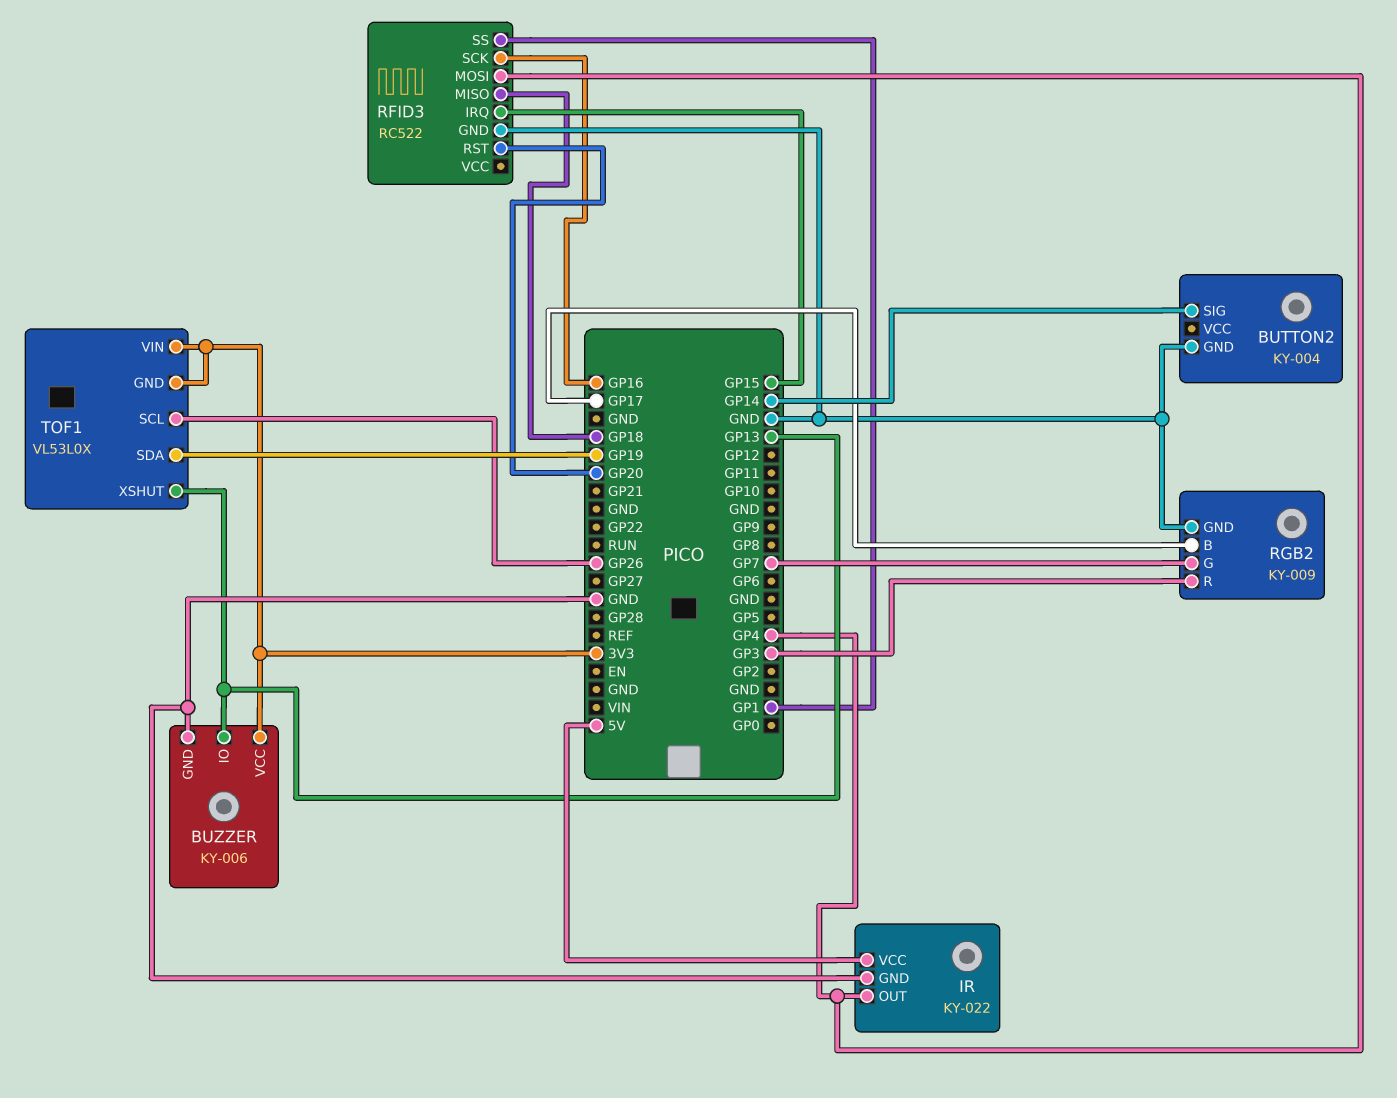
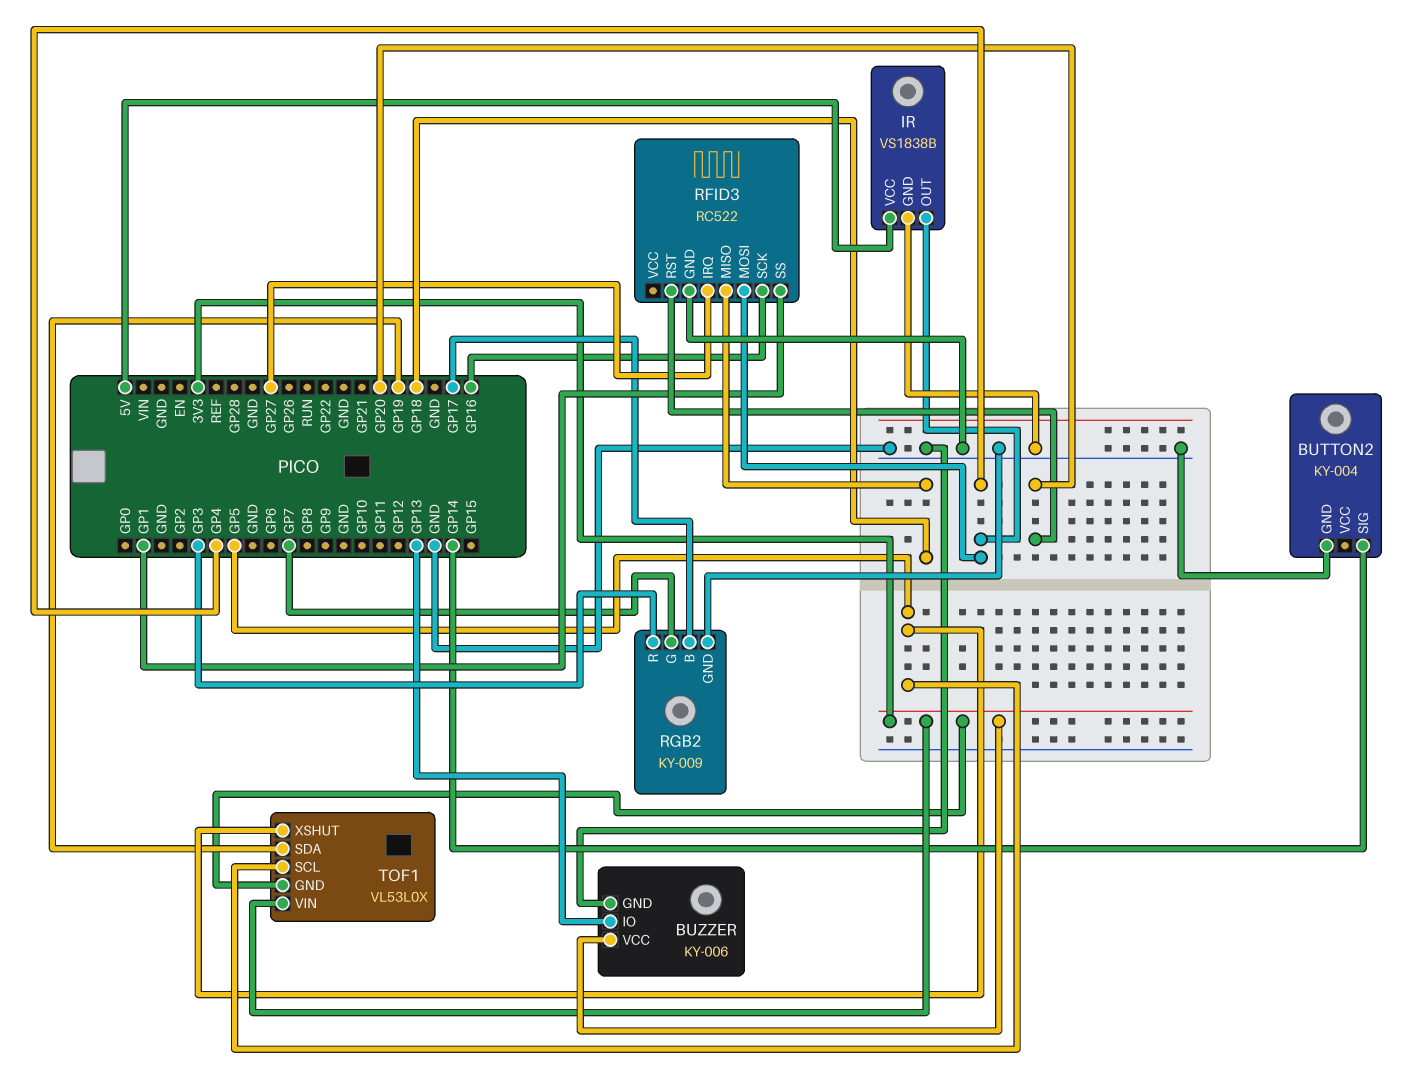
IR: KY-022 -> VS1838B
RFID3 pin IRQ: GP15 -> GP27
TOF1 pin SCL: GP26 -> GP5
TOF1 pin XSHUT: GP13 -> GP5

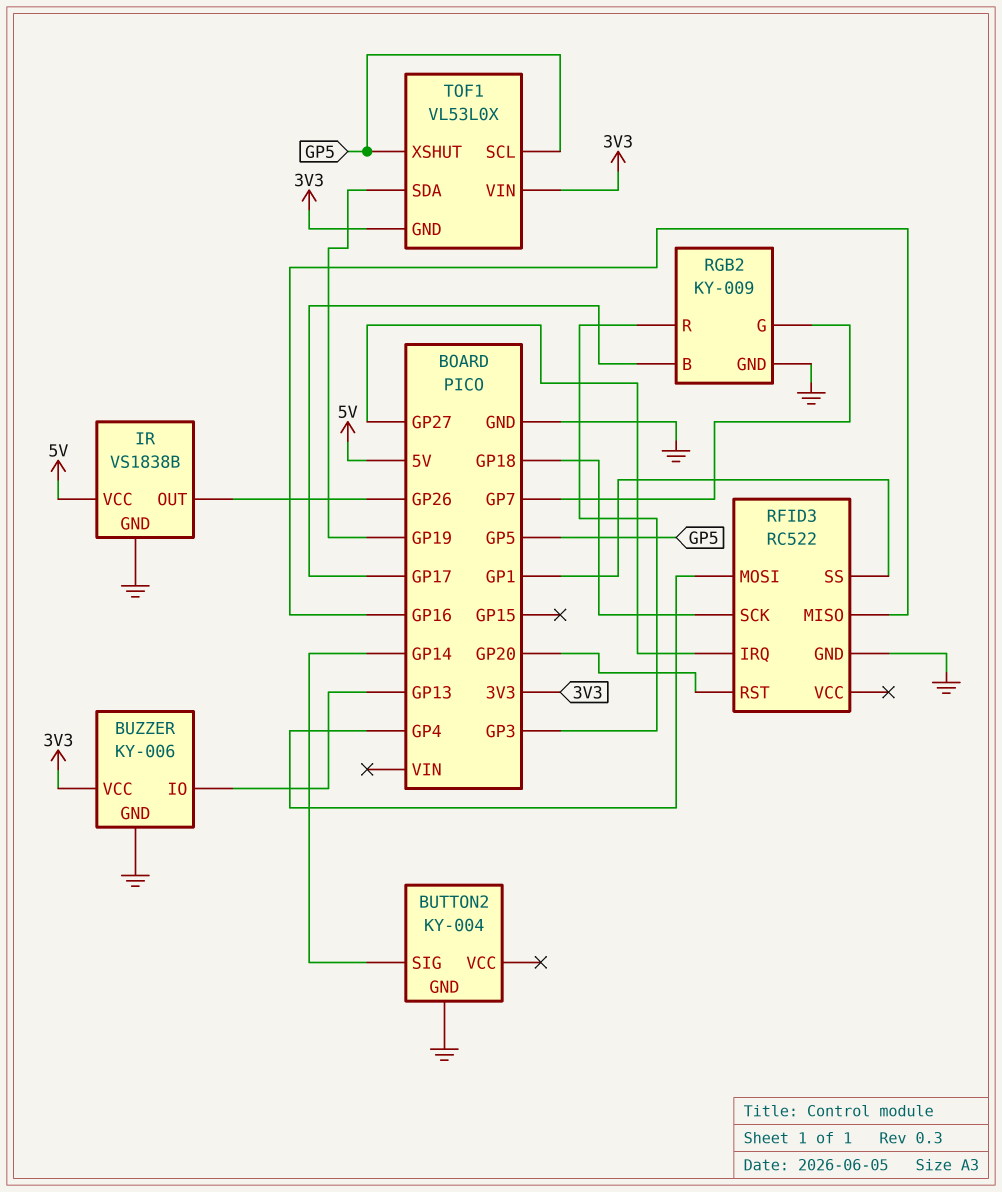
IR pin OUT: GP4 -> GP26
RFID3 pin MISO: GP18 -> GP16
RFID3 pin SCK: GP16 -> GP18

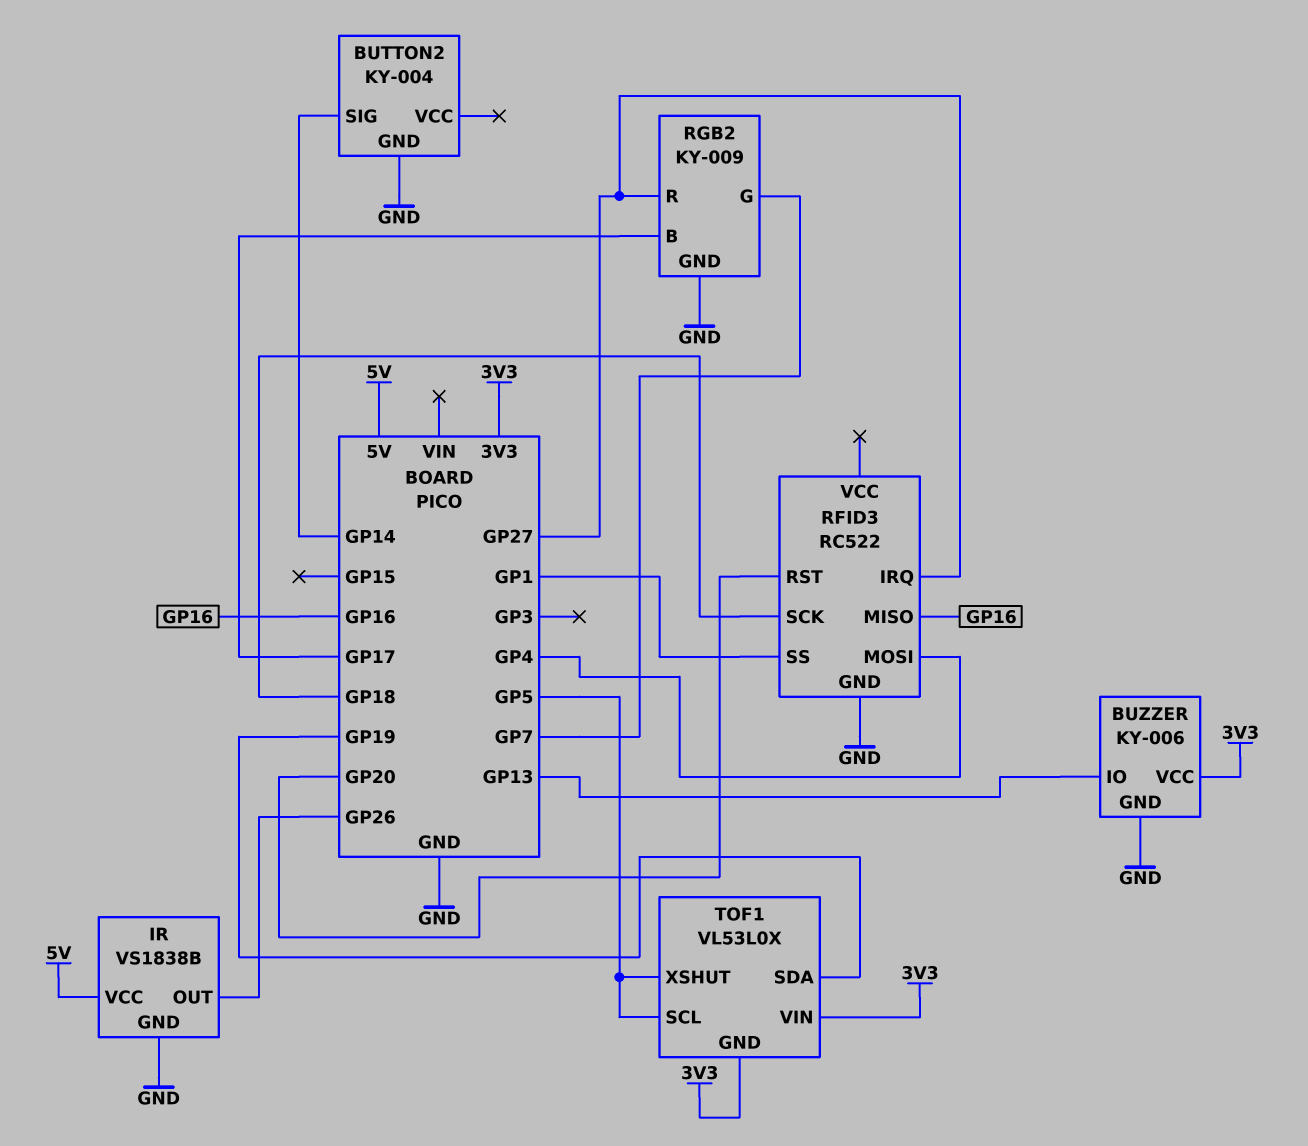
RGB2 pin R: GP3 -> GP27

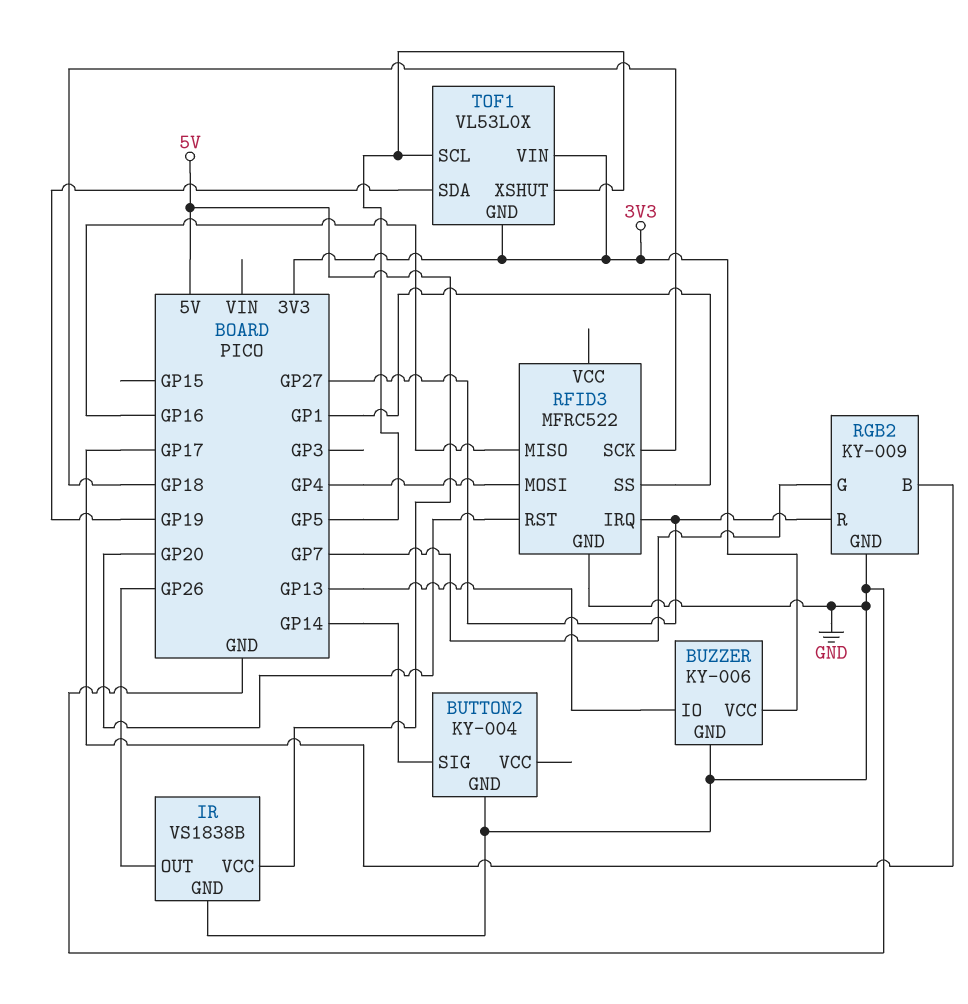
RFID3: RC522 -> MFRC522

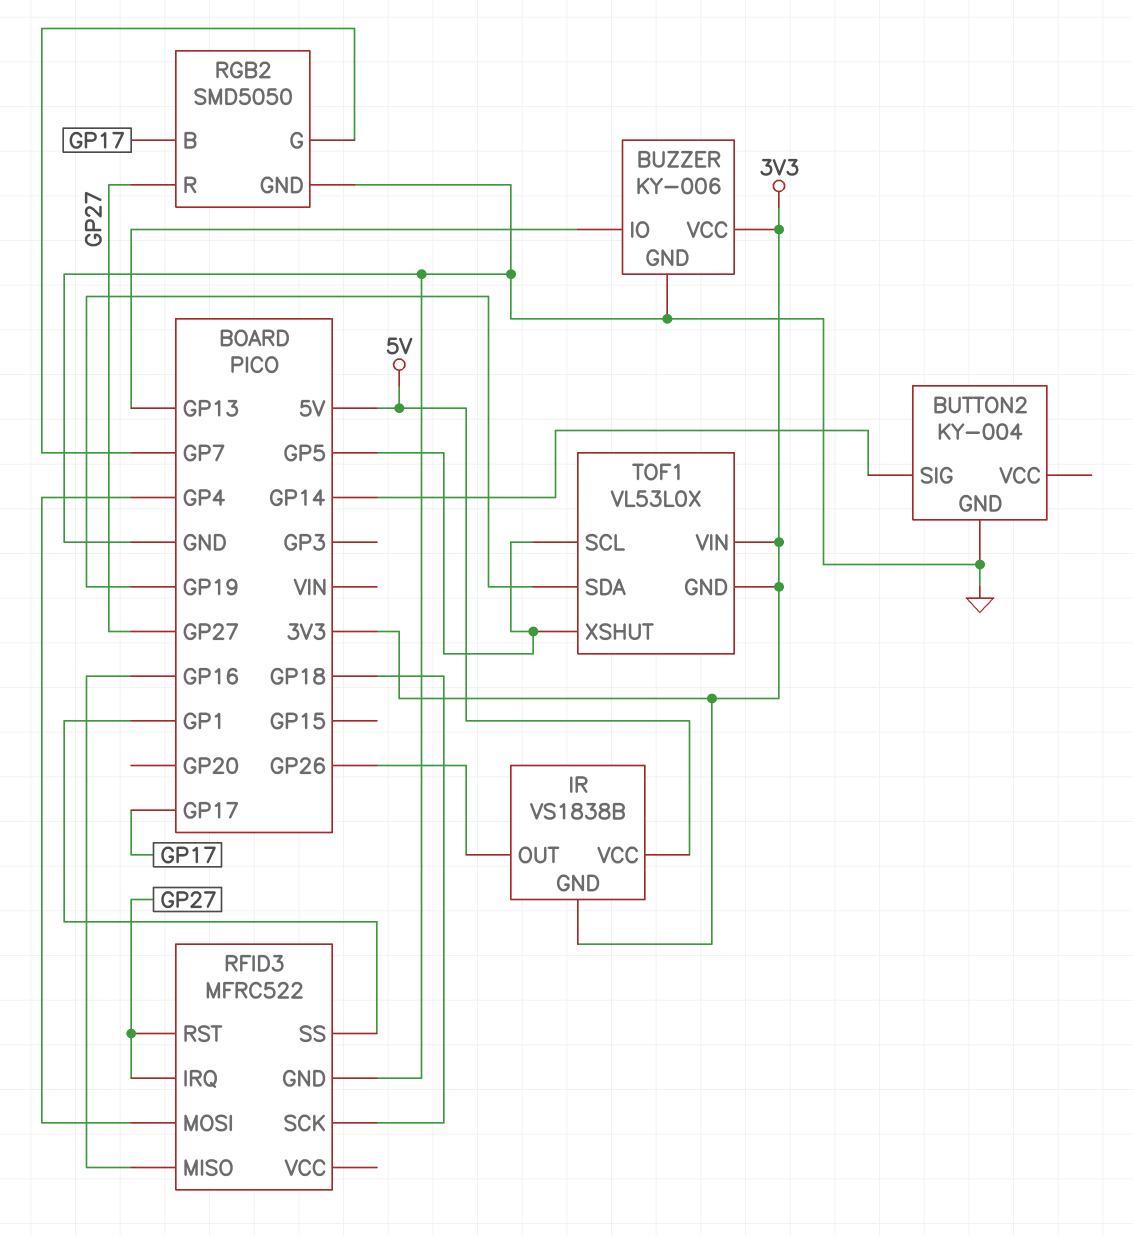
IR pin GND: GND -> 3V3
RFID3 pin RST: GP20 -> GP27
RGB2: KY-009 -> SMD5050

